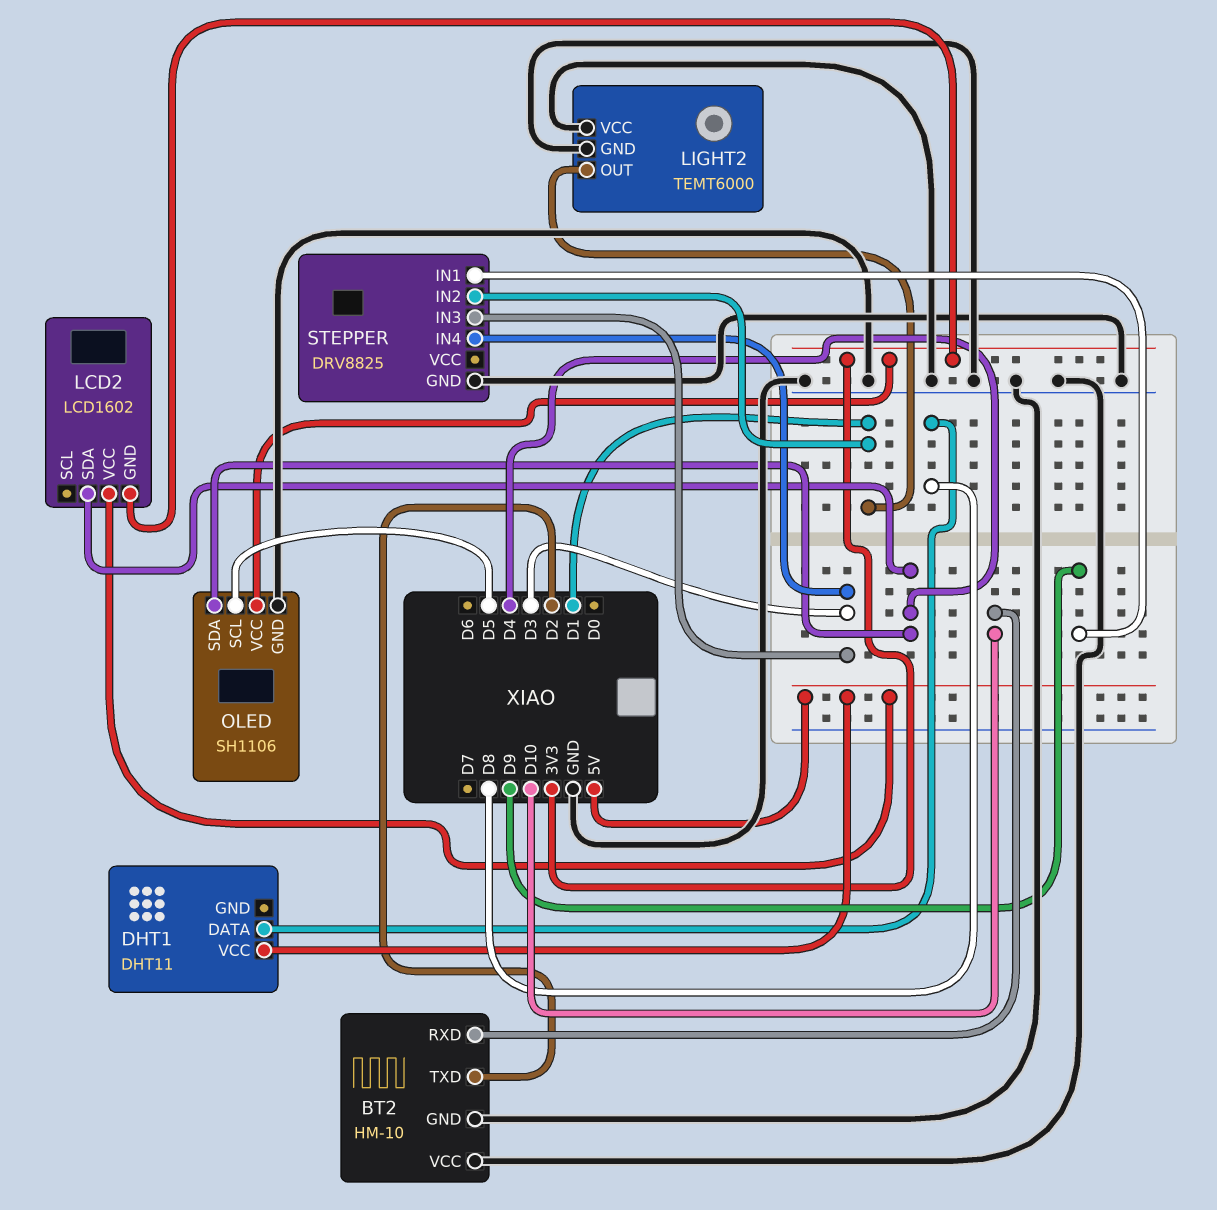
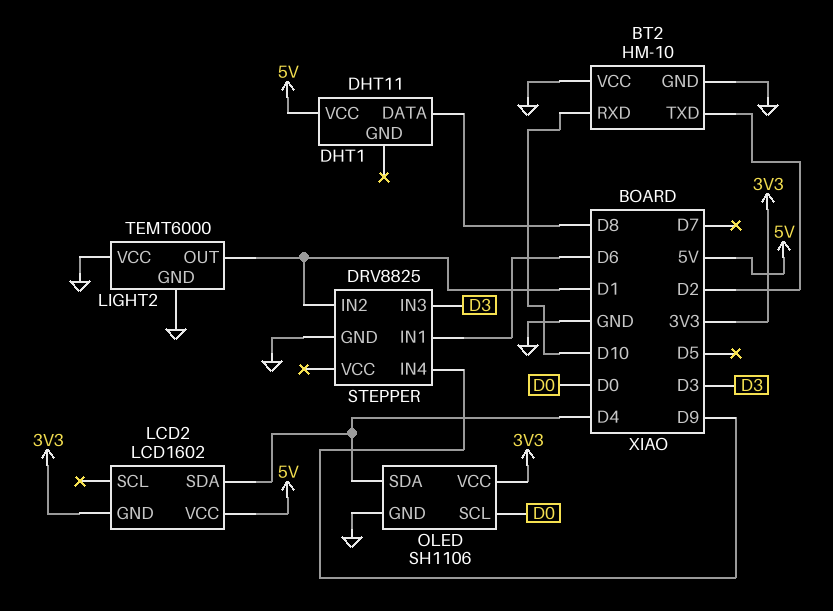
OLED pin SCL: D5 -> D0
STEPPER pin IN1: D9 -> D6
STEPPER pin IN4: D3 -> D9

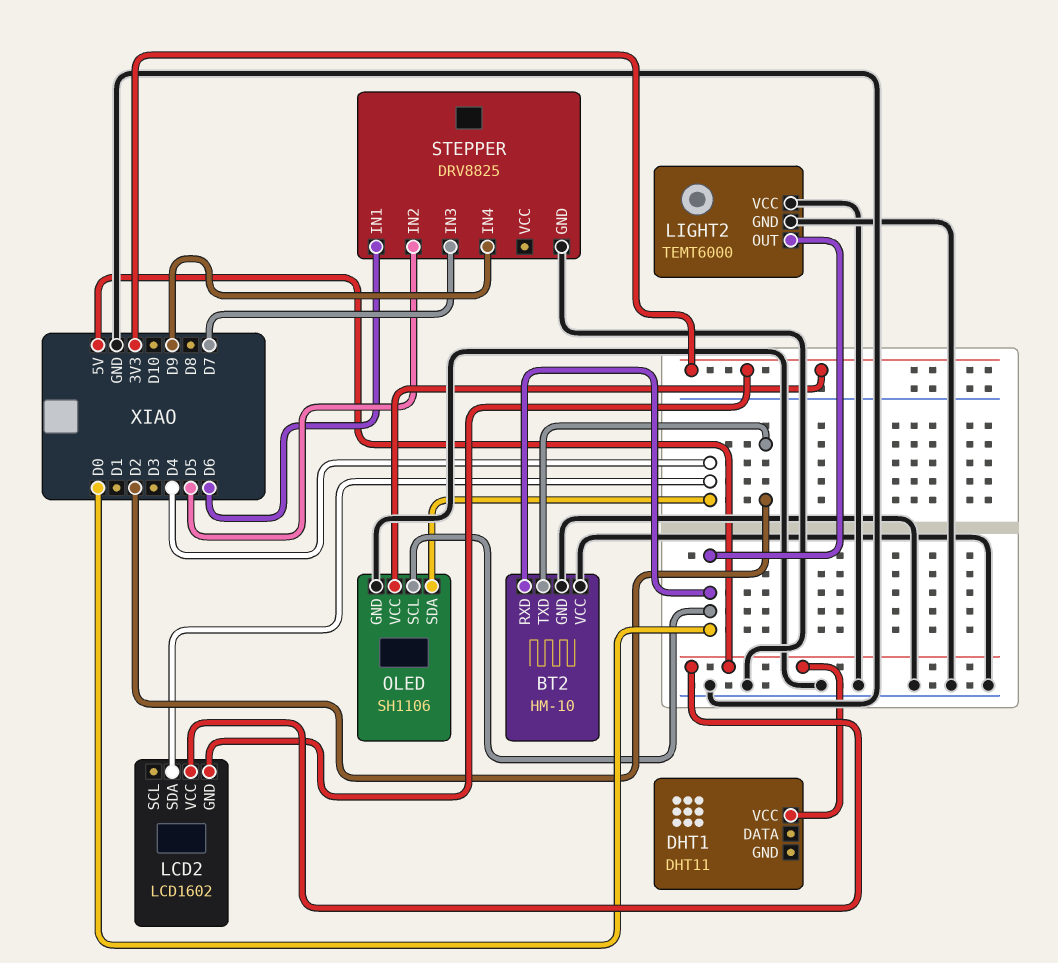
BT2 pin RXD: D10 -> D0
DHT1 pin DATA: D8 -> none
LIGHT2 pin OUT: D1 -> D0
STEPPER pin IN2: D1 -> D5
STEPPER pin IN3: D3 -> D7

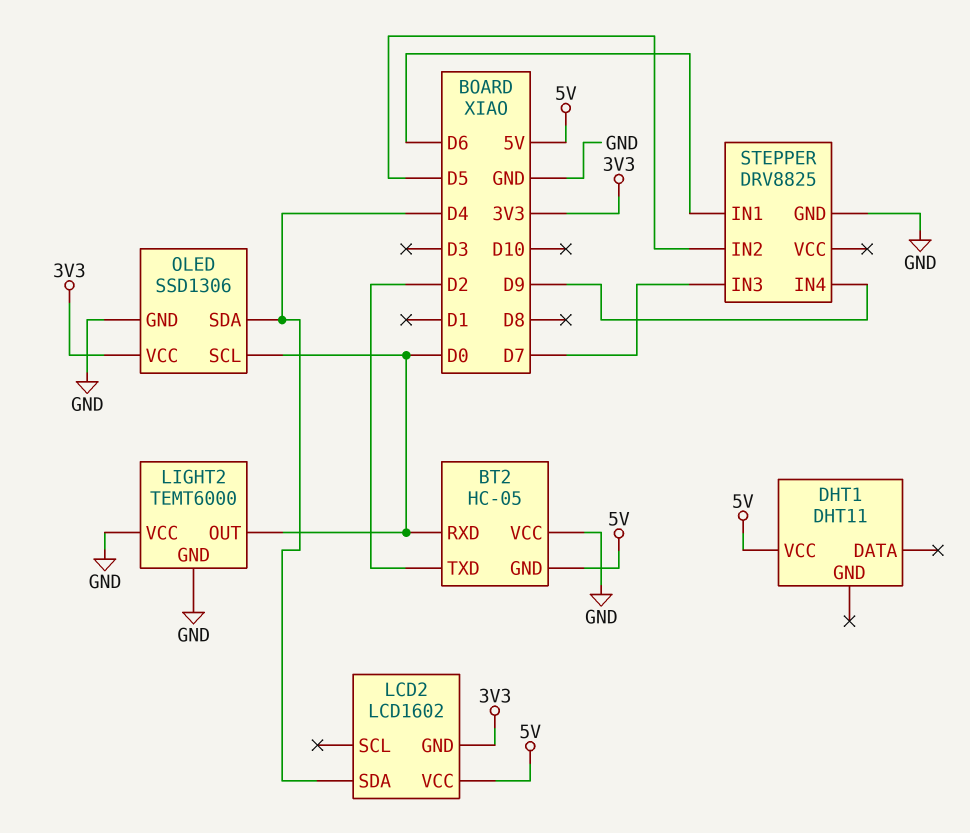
BT2: HM-10 -> HC-05
BT2 pin GND: GND -> 5V
OLED: SH1106 -> SSD1306

